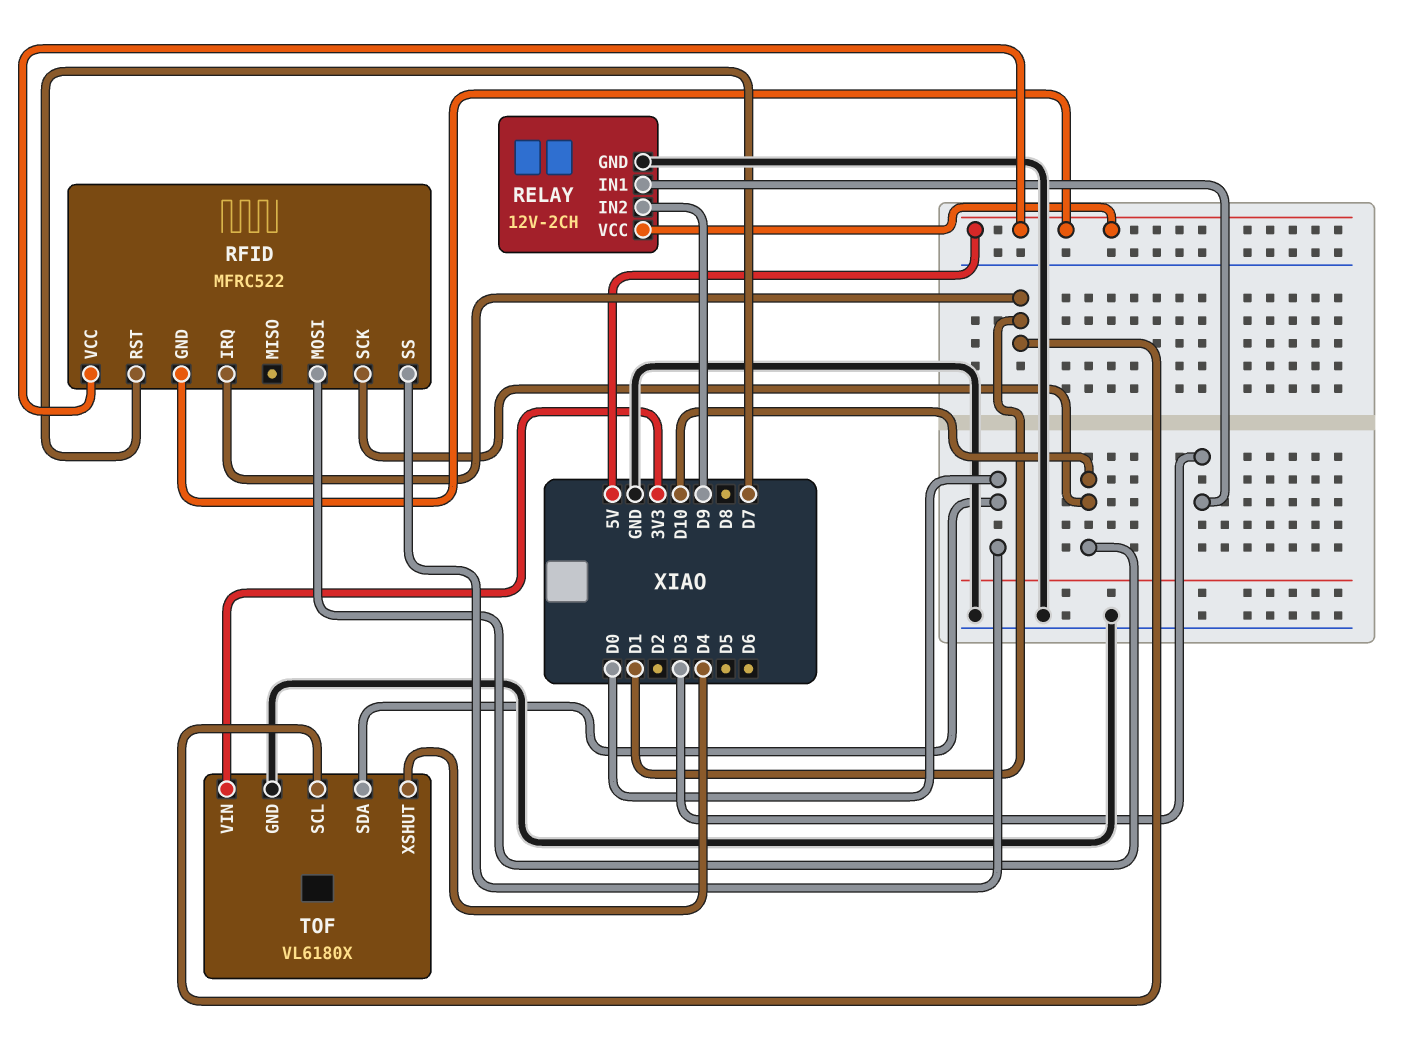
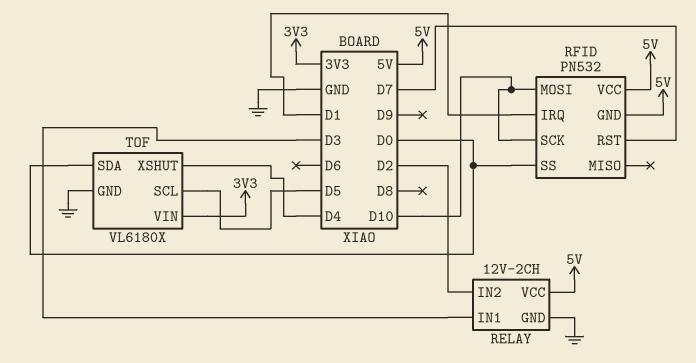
RELAY pin IN2: D9 -> D2
RFID: MFRC522 -> PN532
TOF pin SCL: D1 -> D5

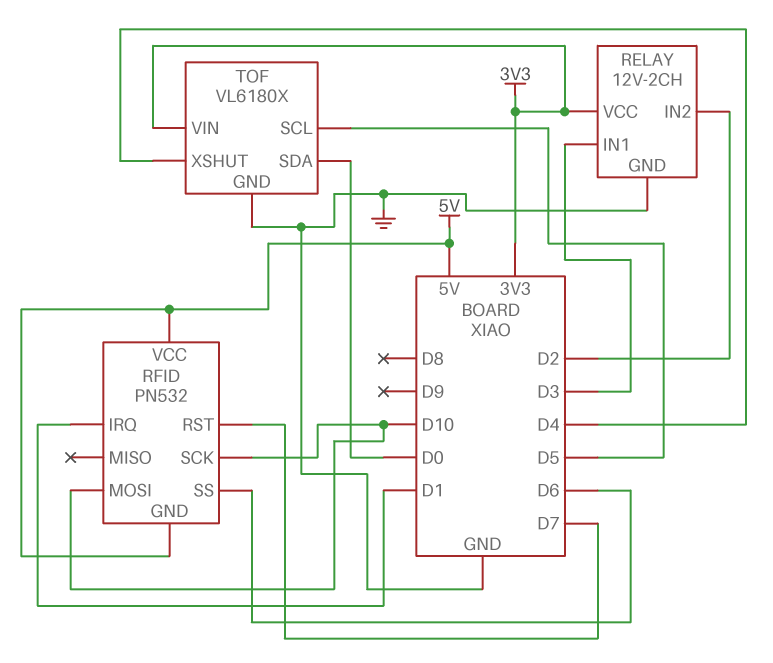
RELAY pin VCC: 5V -> 3V3
RFID pin SS: D0 -> D6

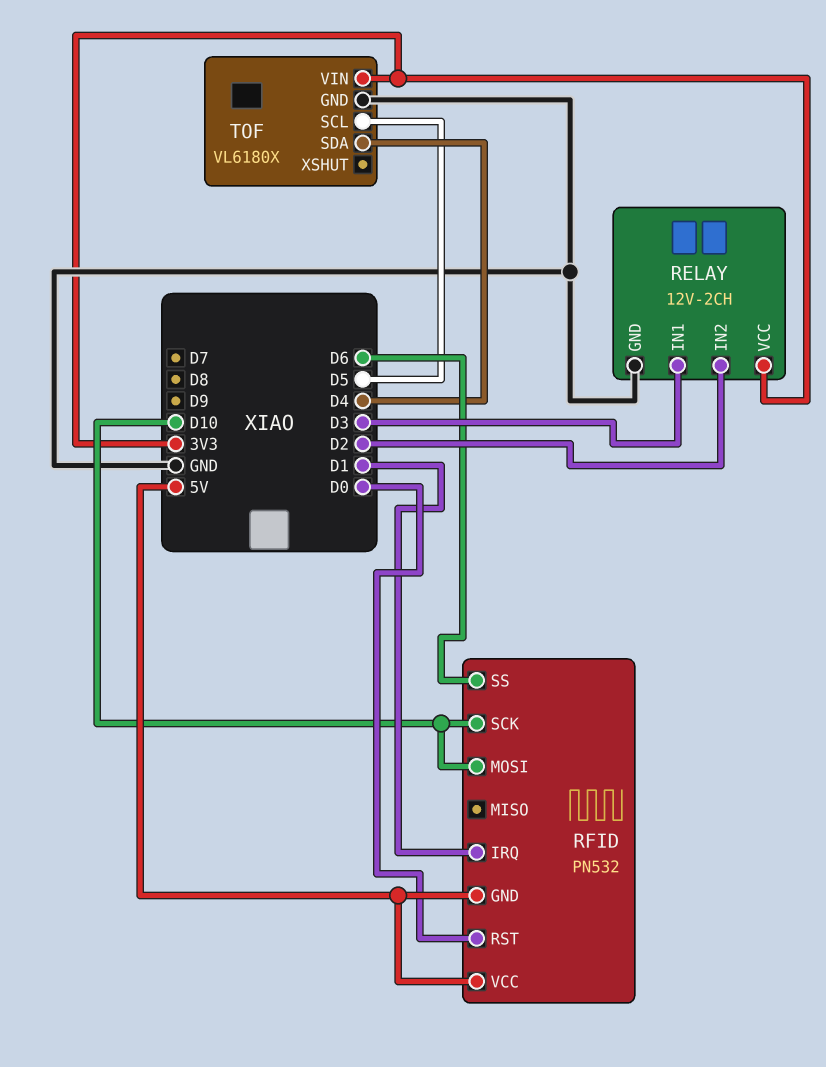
RFID pin RST: D7 -> D0
TOF pin SDA: D0 -> D4
TOF pin XSHUT: D4 -> none

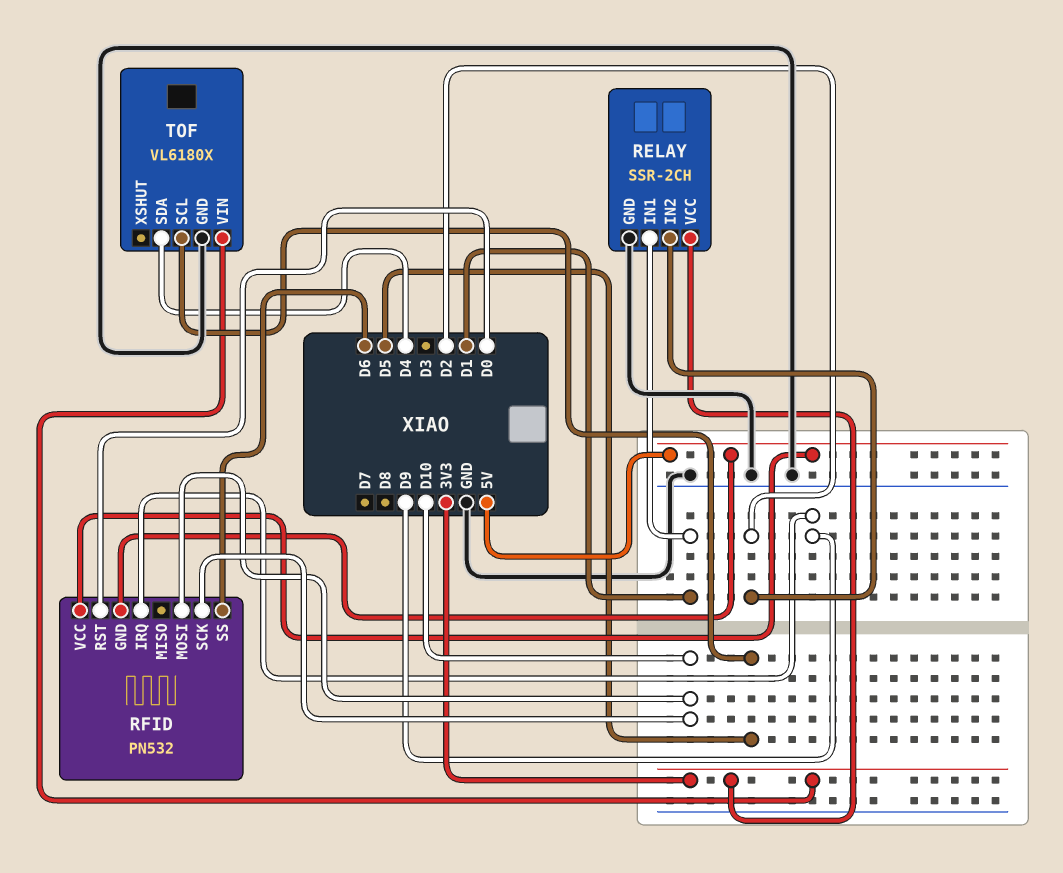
RELAY: 12V-2CH -> SSR-2CH
RELAY pin IN1: D3 -> D1
RFID pin IRQ: D1 -> D9

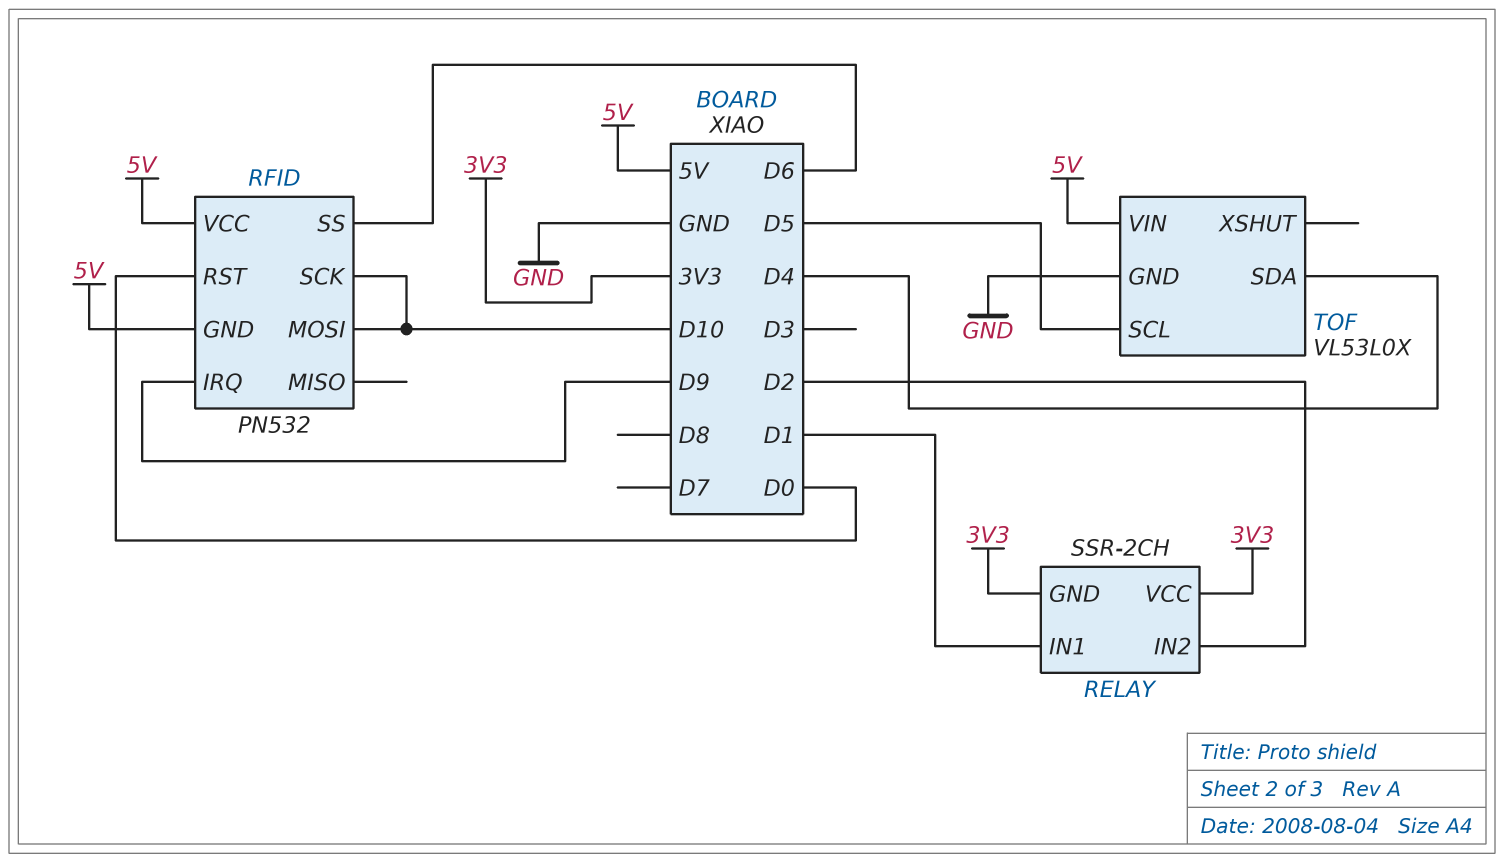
RELAY pin GND: GND -> 3V3
TOF: VL6180X -> VL53L0X
TOF pin VIN: 3V3 -> 5V

